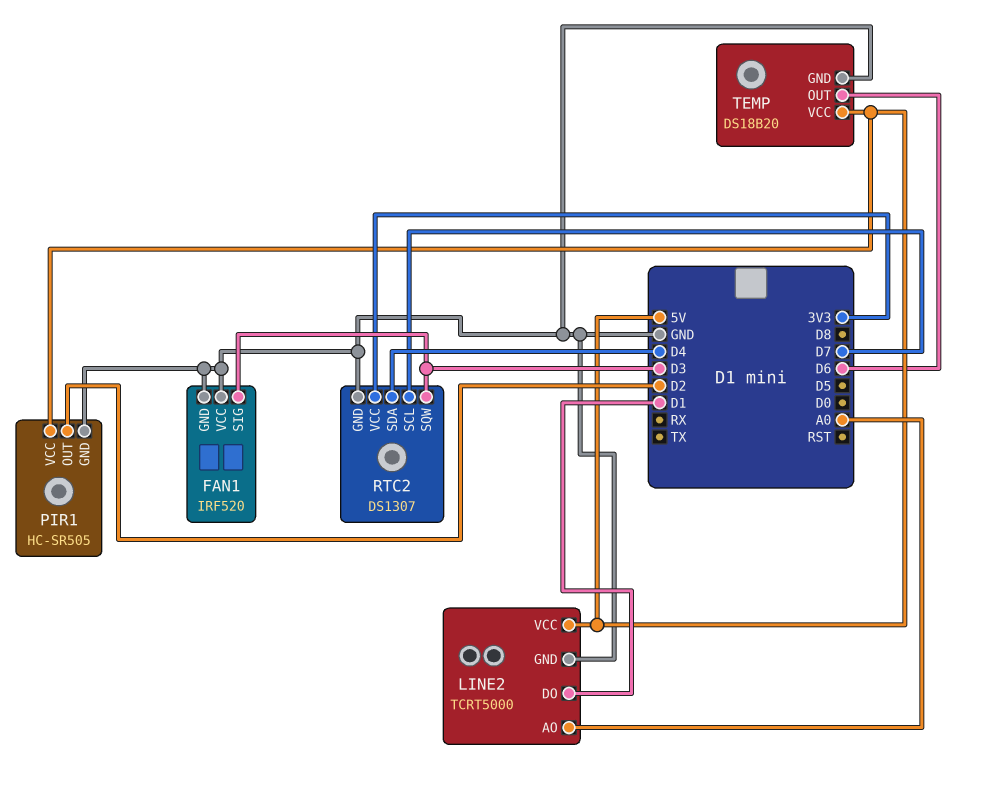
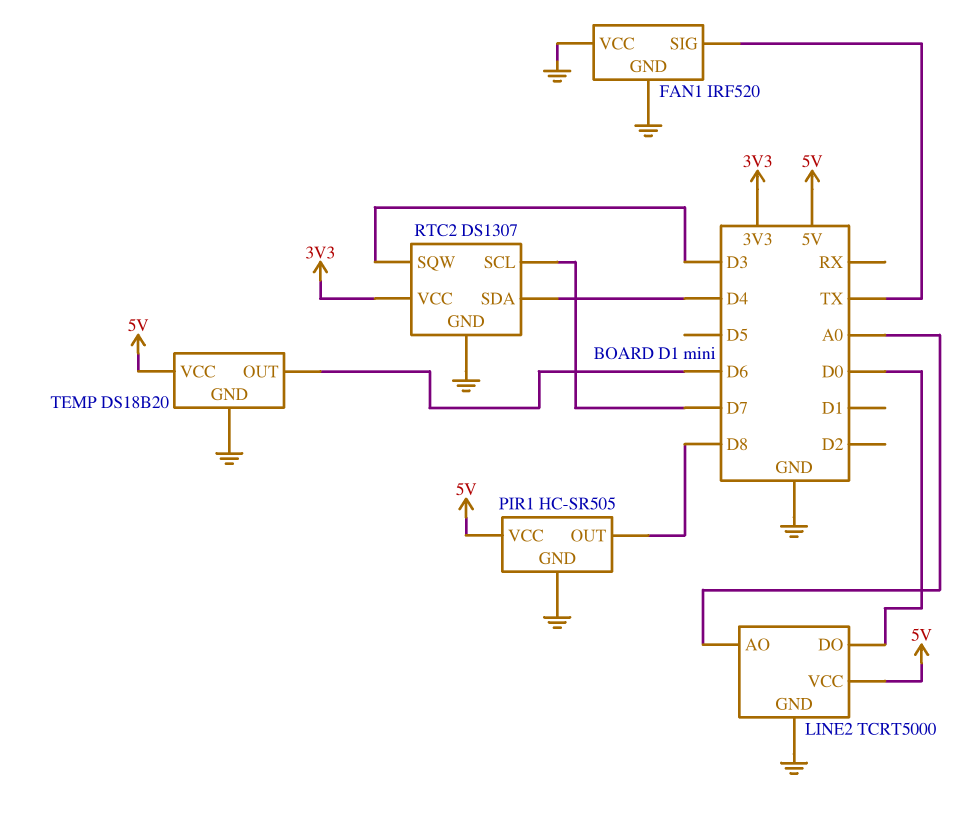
FAN1 pin SIG: D3 -> TX
LINE2 pin DO: D1 -> D0
PIR1 pin OUT: D2 -> D8

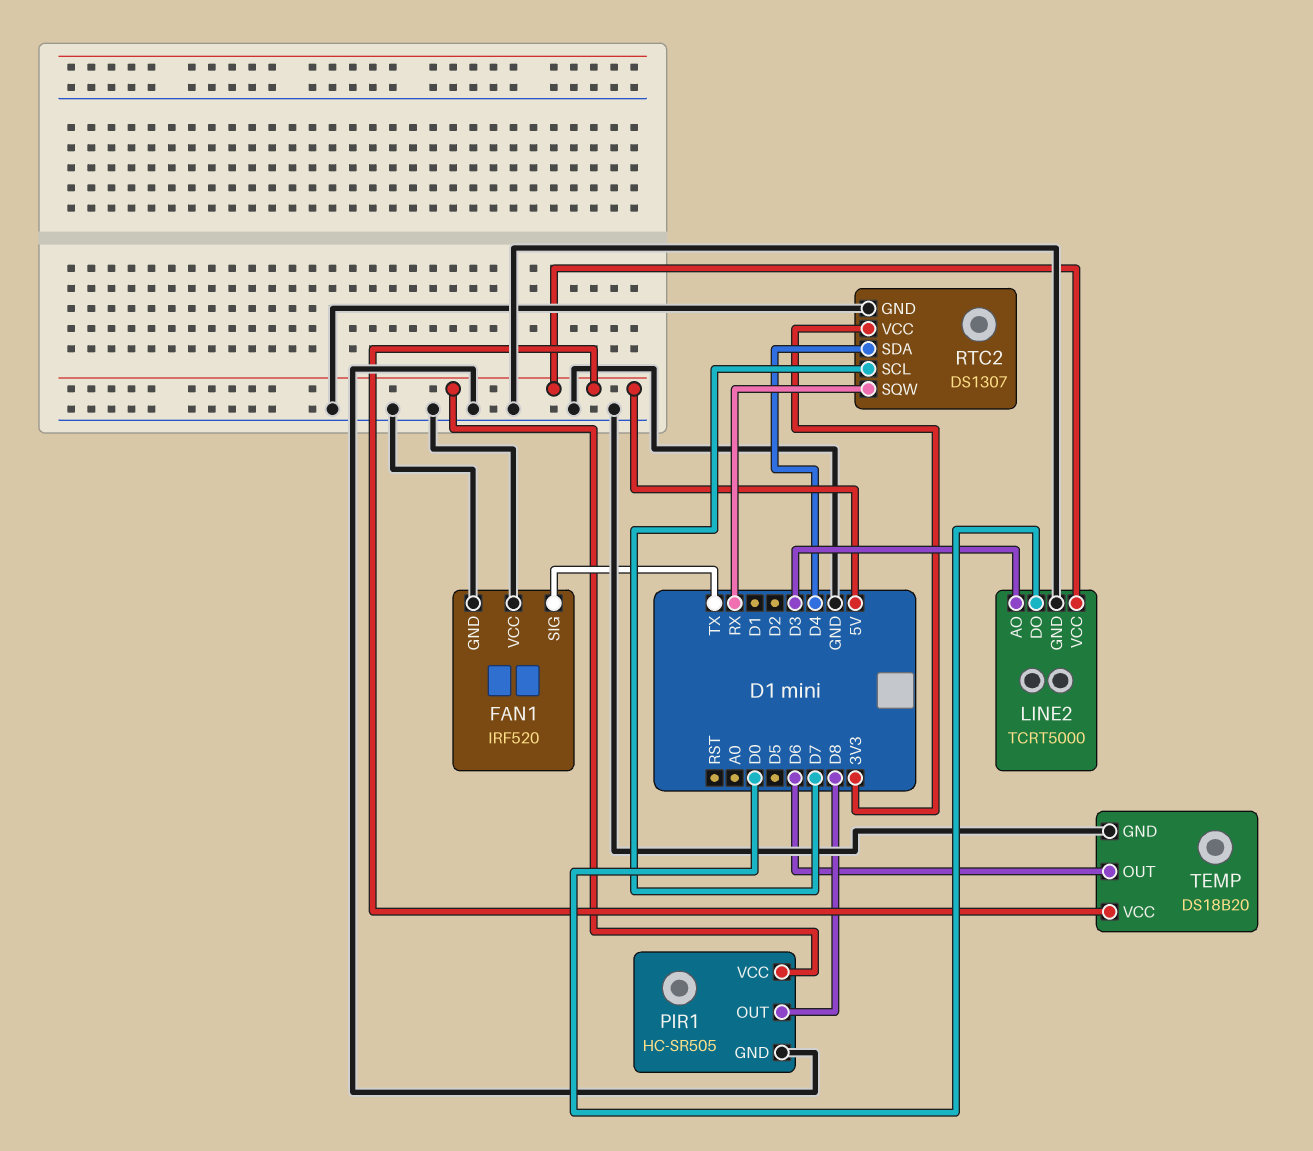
LINE2 pin AO: A0 -> D3
RTC2 pin SQW: D3 -> RX

